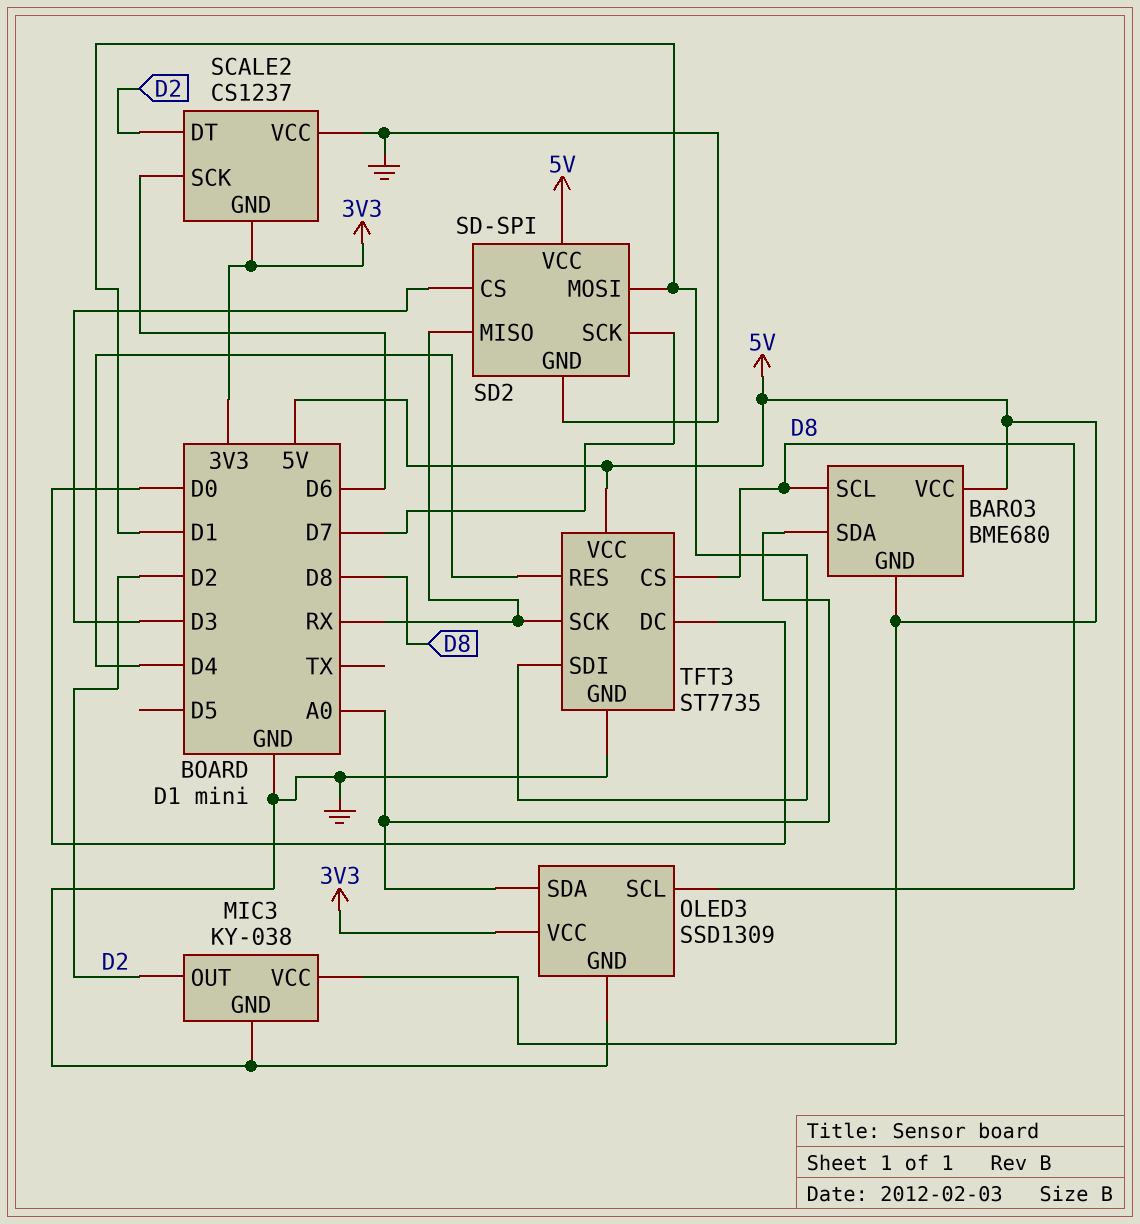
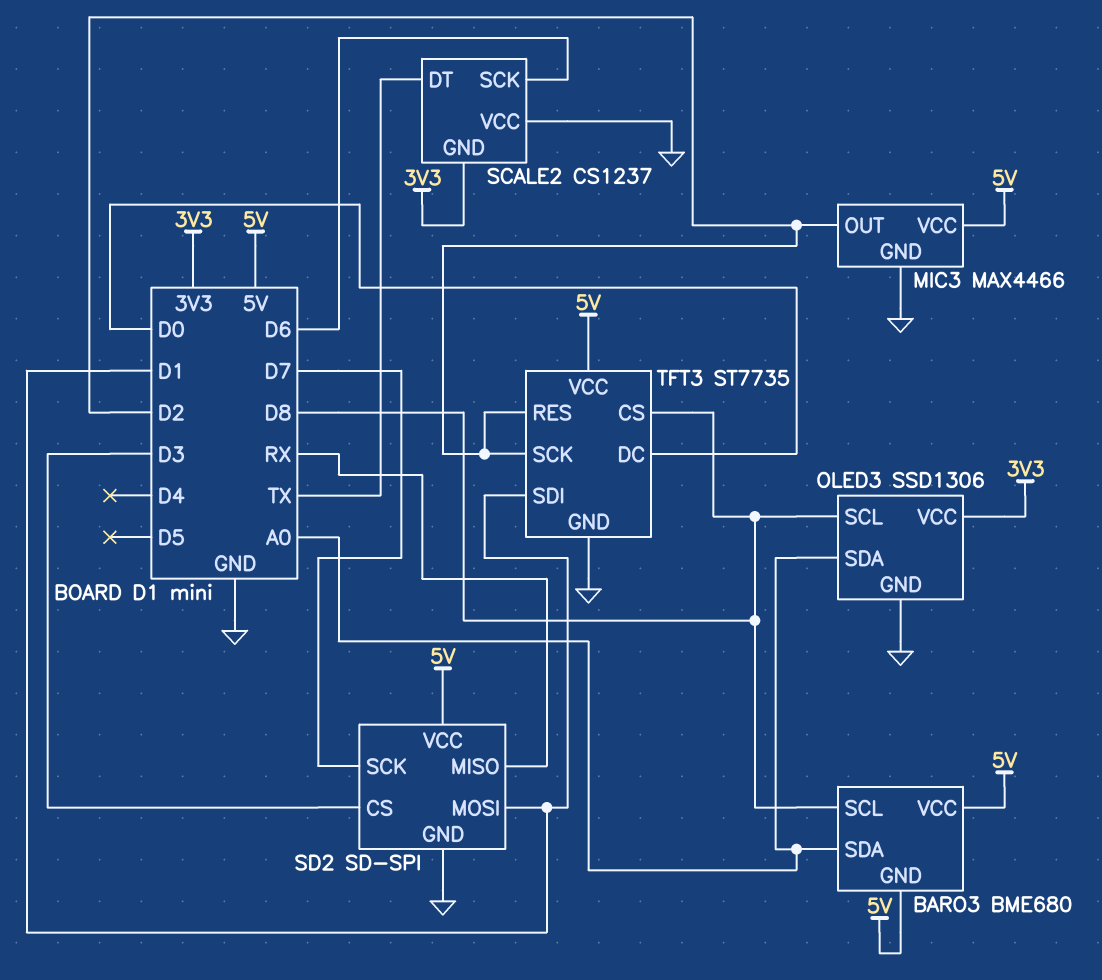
MIC3: KY-038 -> MAX4466
OLED3: SSD1309 -> SSD1306
SCALE2 pin DT: D2 -> TX
TFT3 pin RES: D4 -> D2
TFT3 pin SCK: RX -> D2

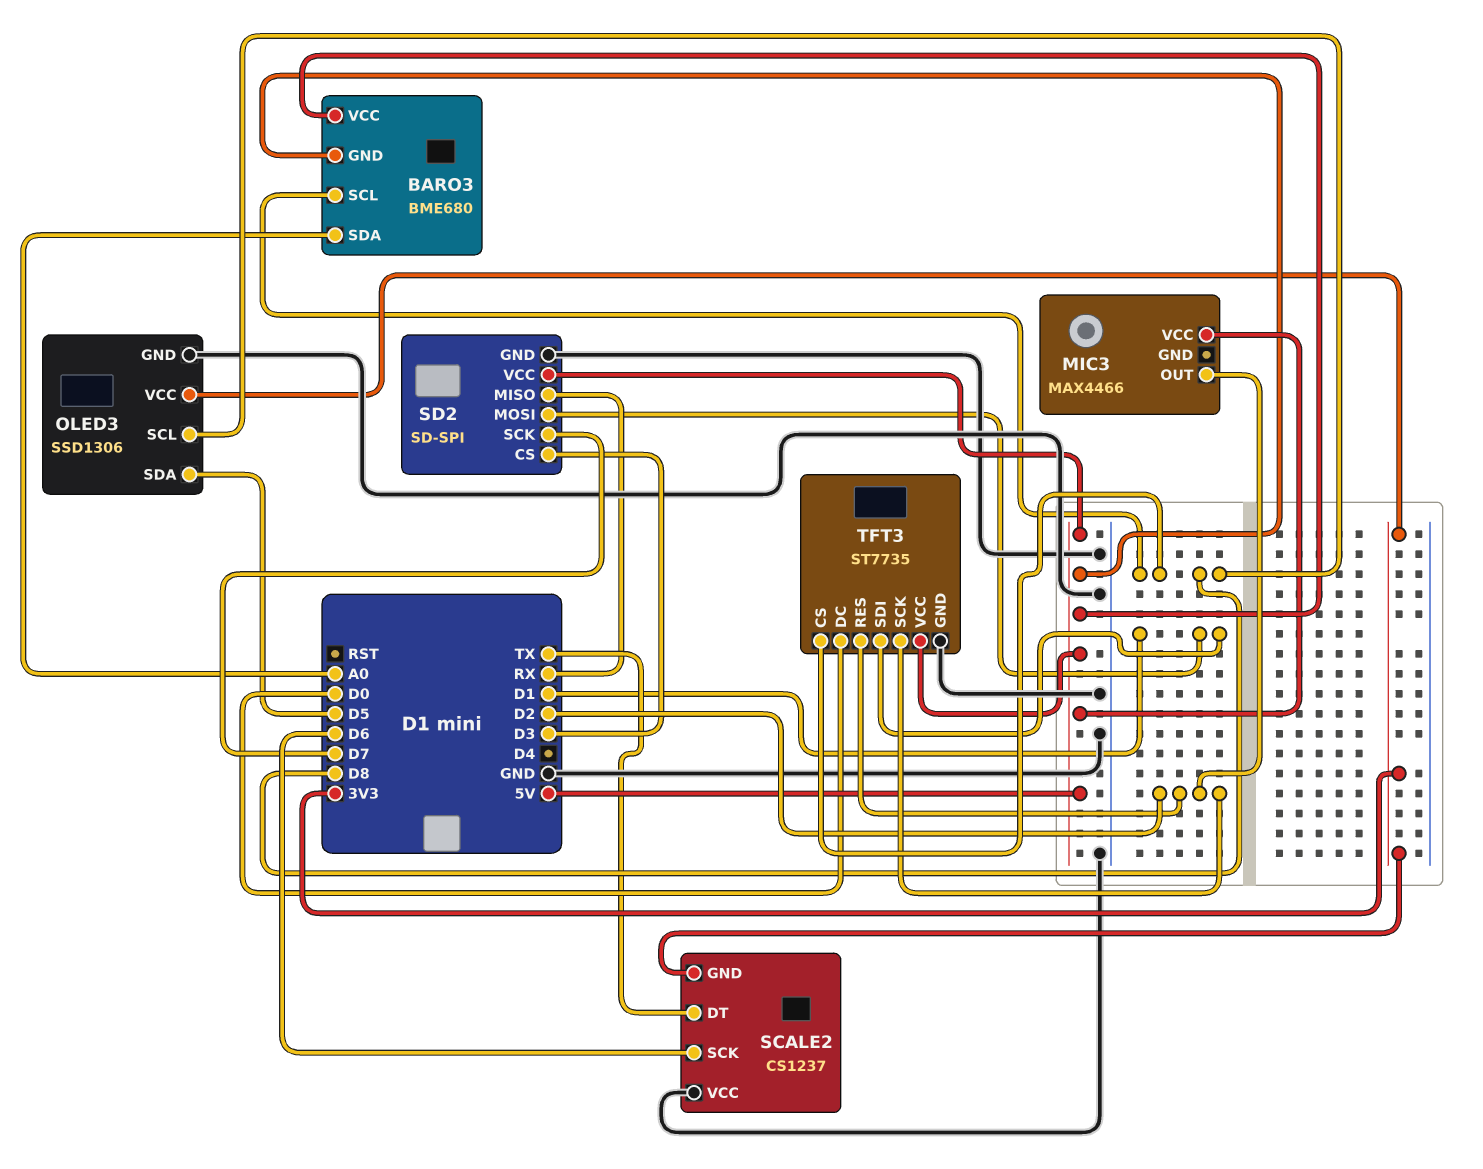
MIC3 pin GND: GND -> none
OLED3 pin SDA: A0 -> D5

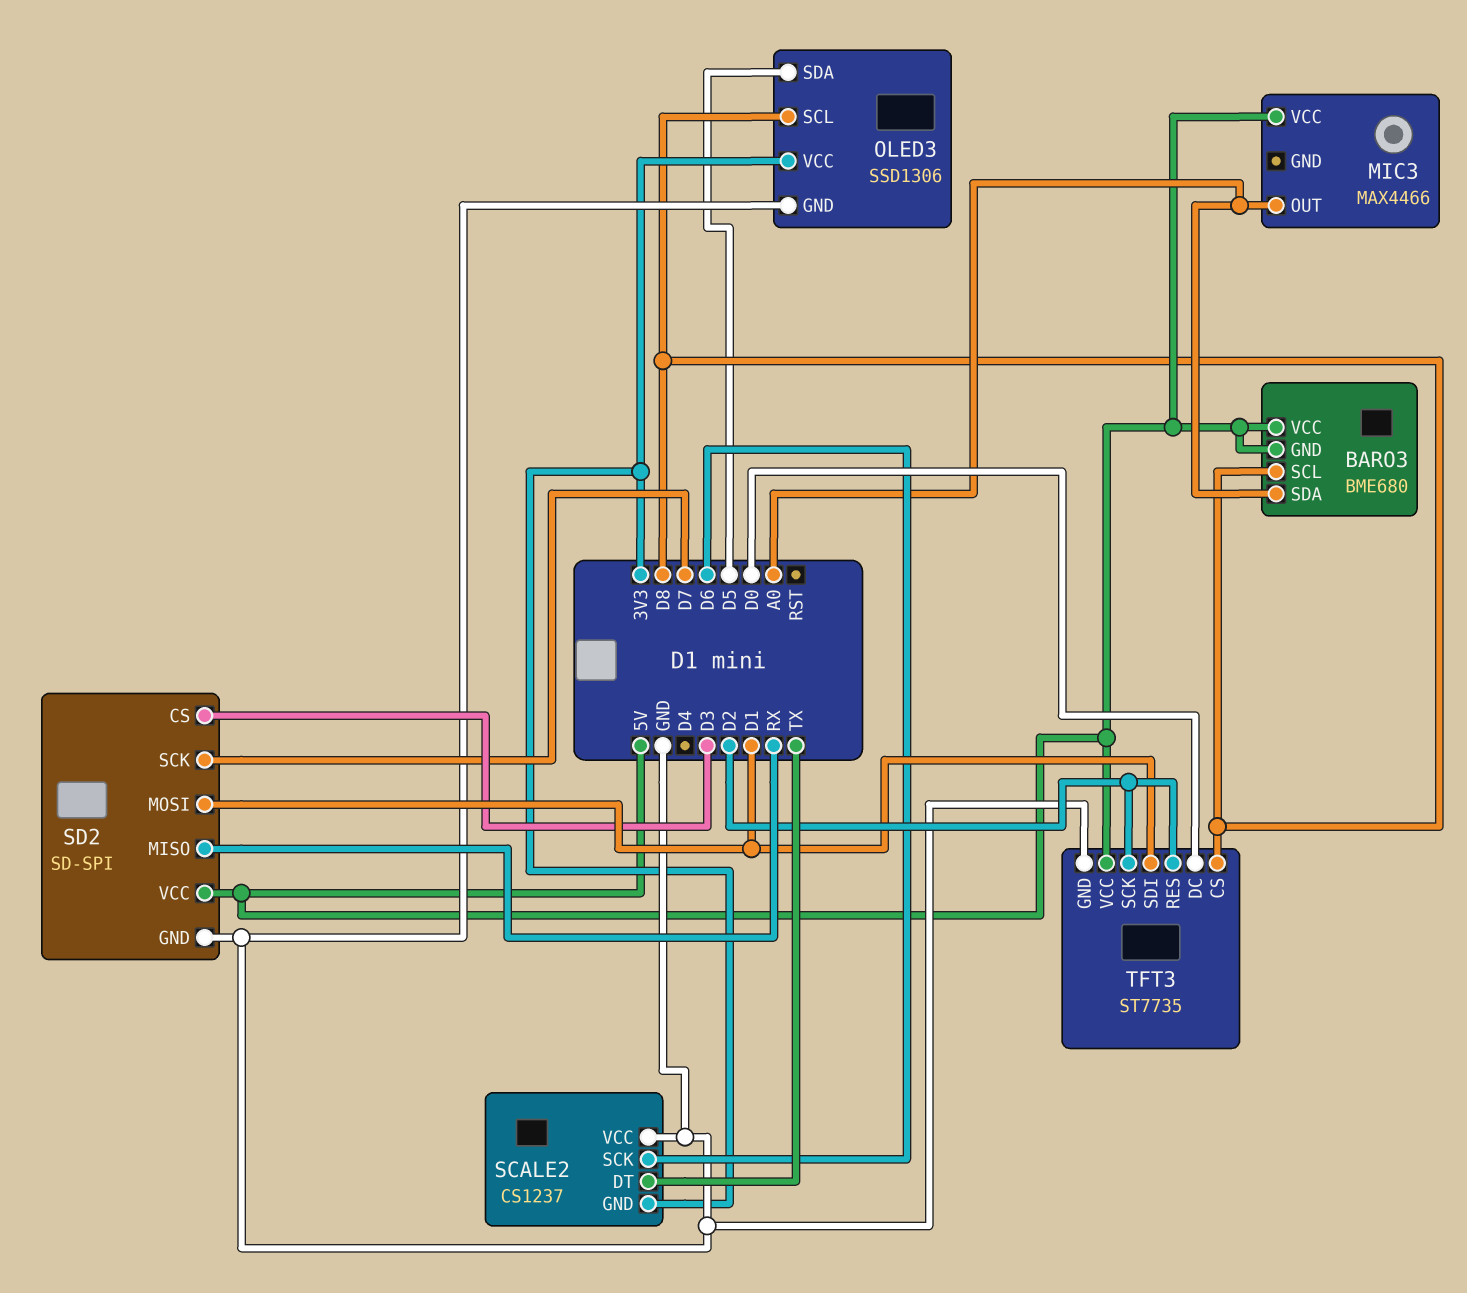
MIC3 pin OUT: D2 -> A0

